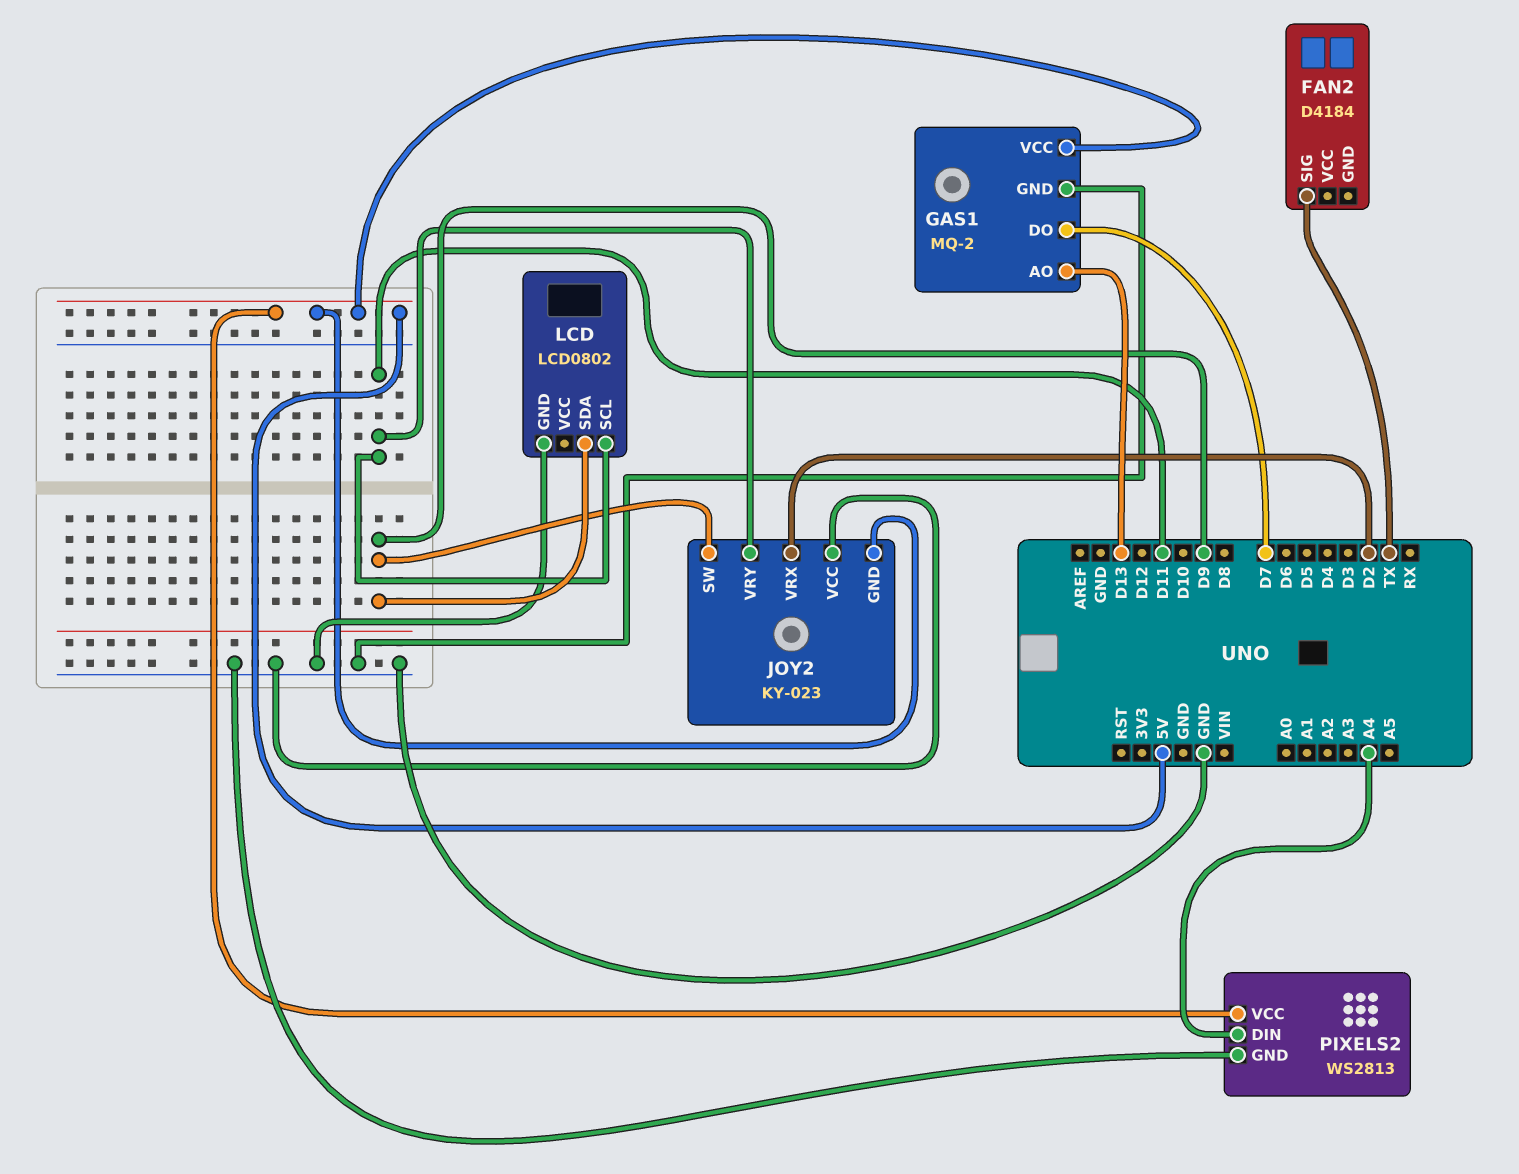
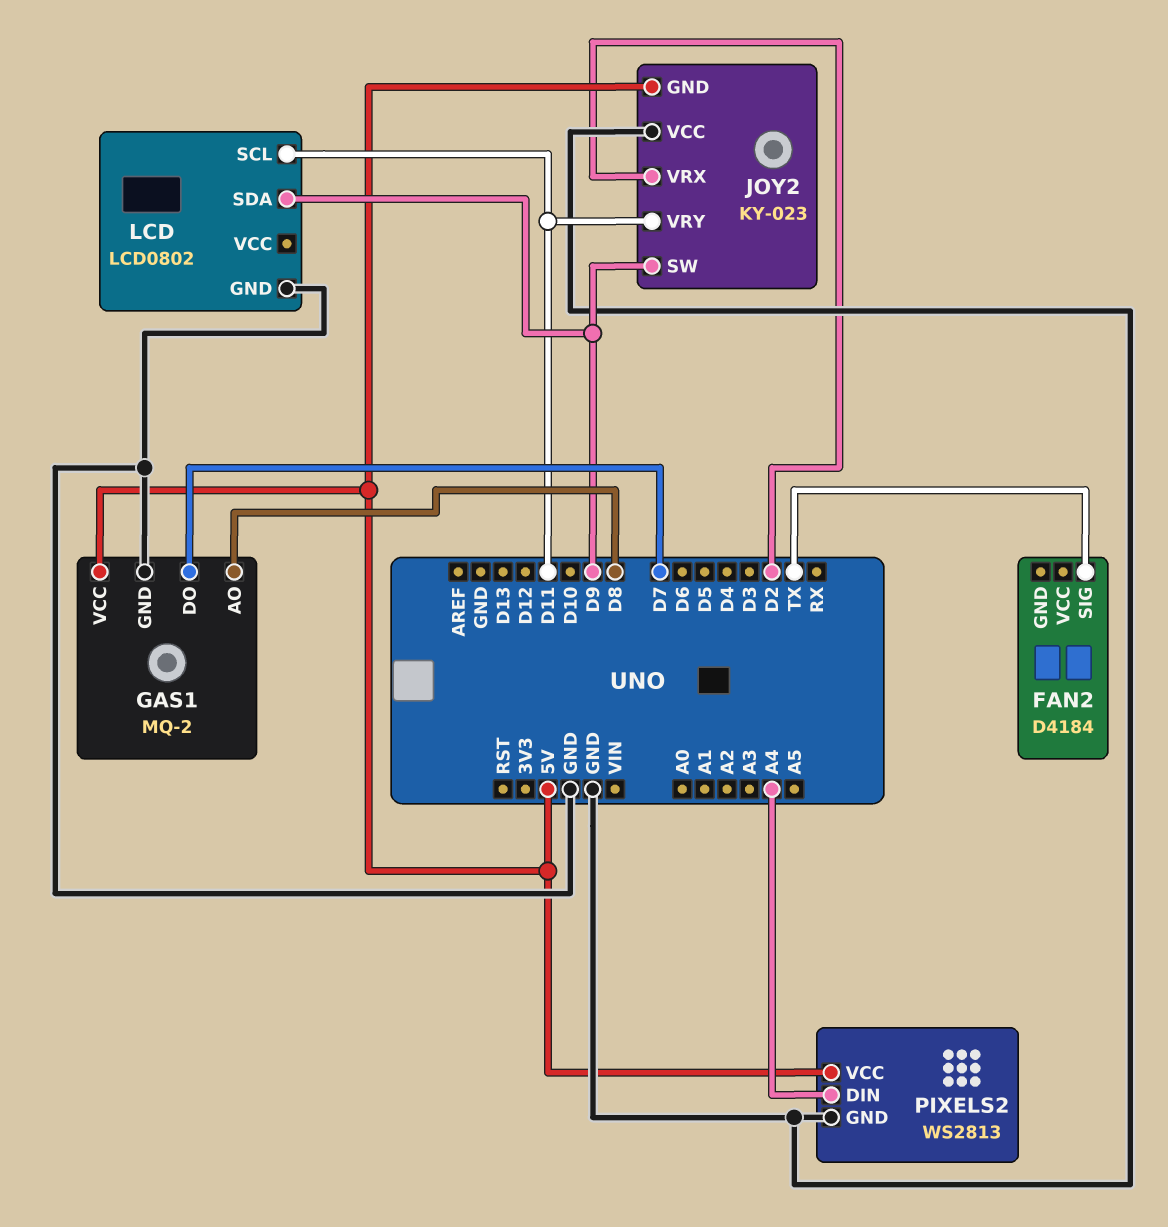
GAS1 pin AO: D13 -> D8

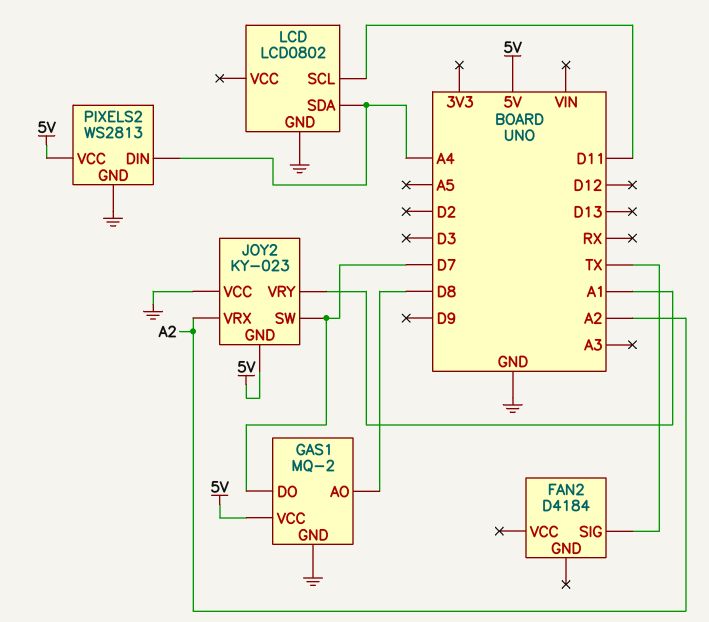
JOY2 pin SW: D9 -> D7
JOY2 pin VRX: D2 -> A2
JOY2 pin VRY: D11 -> A1
LCD pin SDA: D9 -> A4

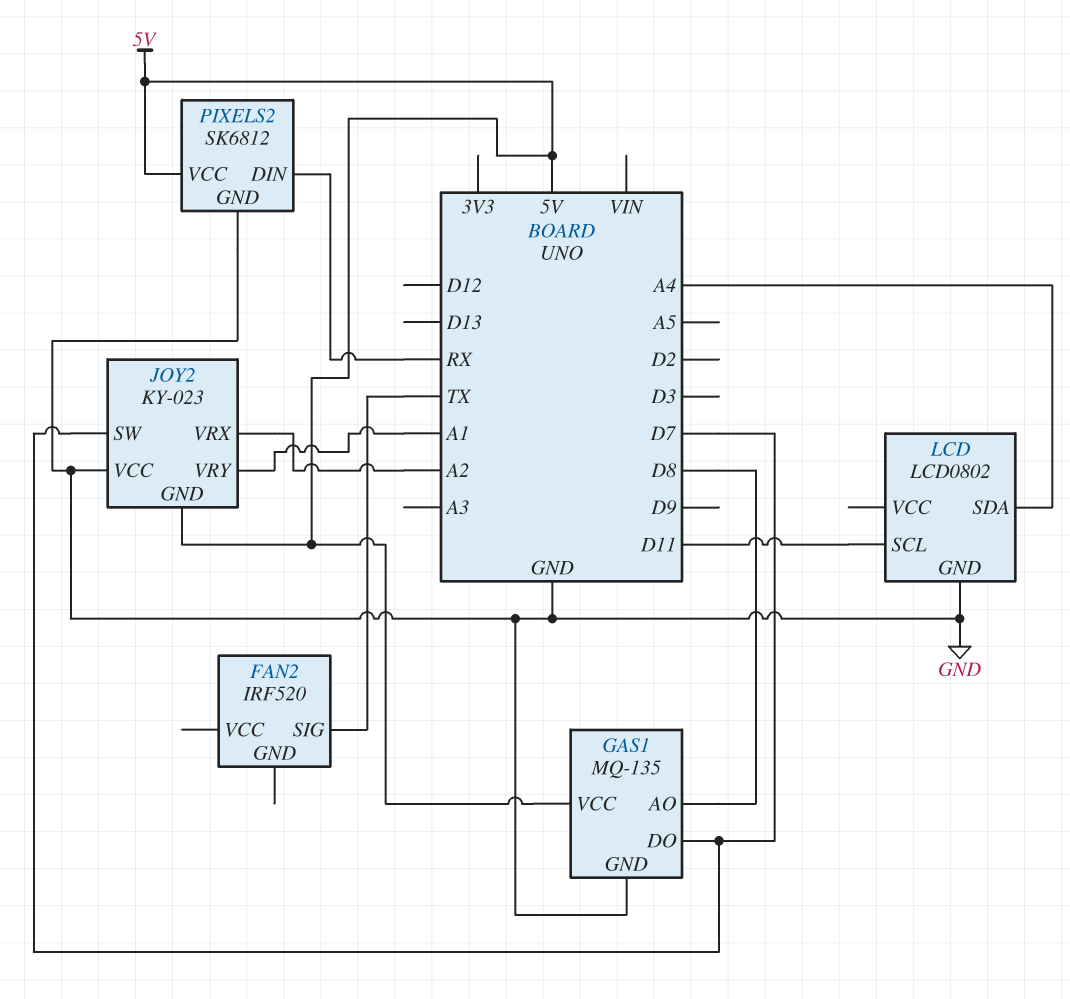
FAN2: D4184 -> IRF520
GAS1: MQ-2 -> MQ-135
PIXELS2: WS2813 -> SK6812
PIXELS2 pin DIN: A4 -> RX

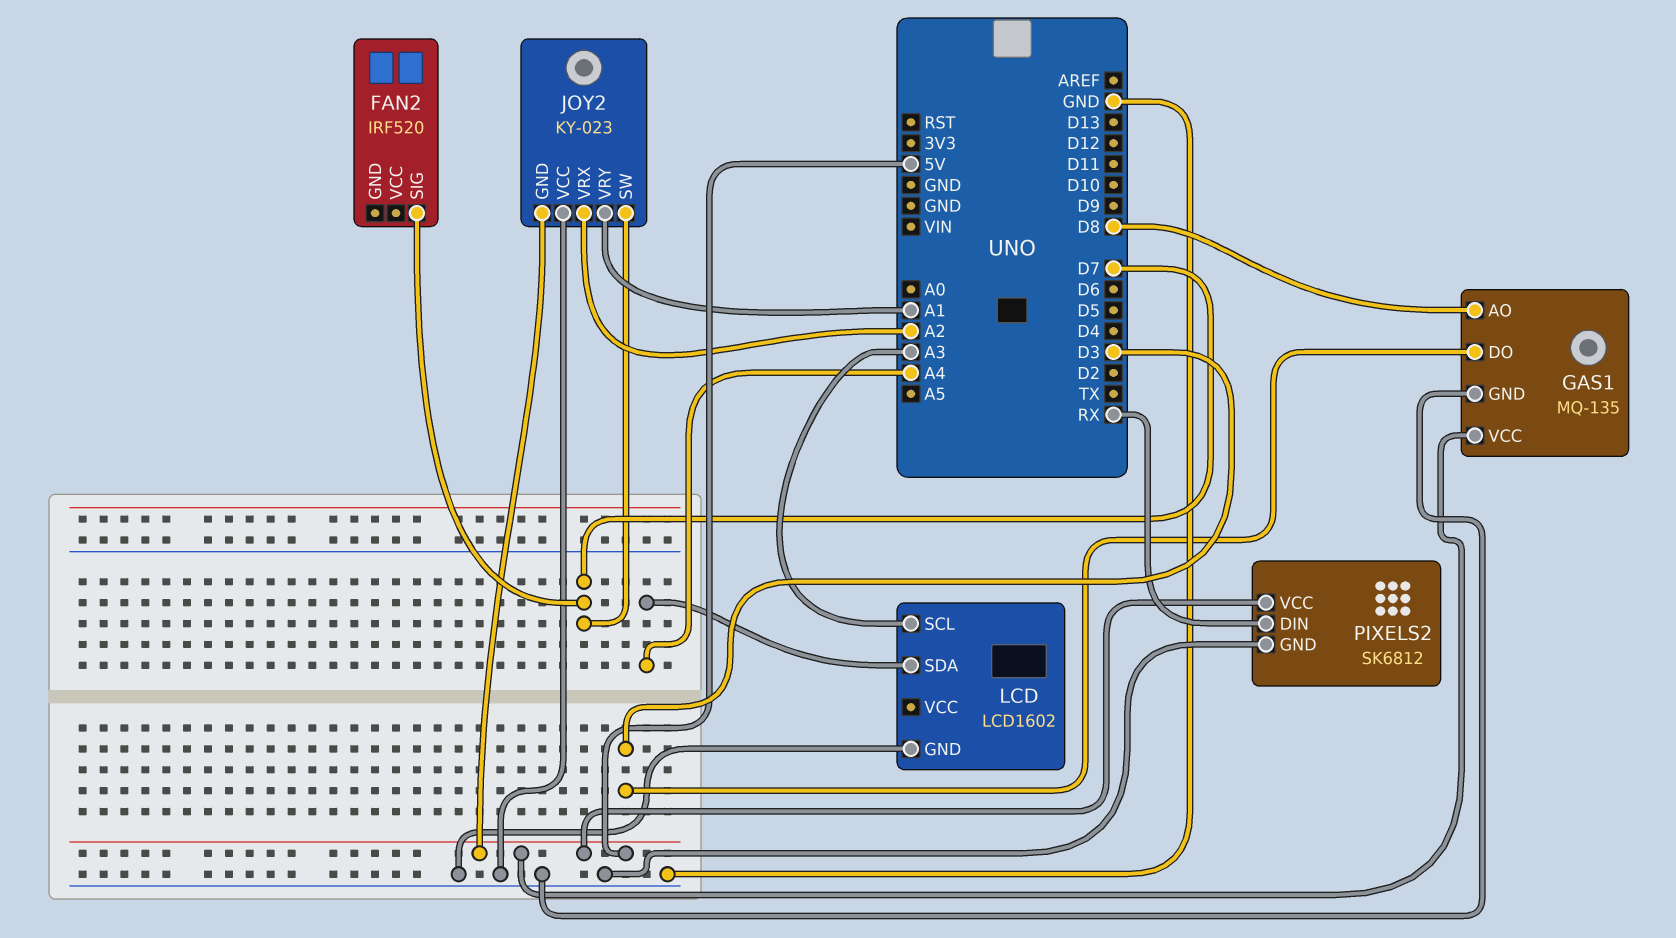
FAN2 pin SIG: TX -> D7
GAS1 pin DO: D7 -> D3
LCD: LCD0802 -> LCD1602
LCD pin SCL: D11 -> A3

